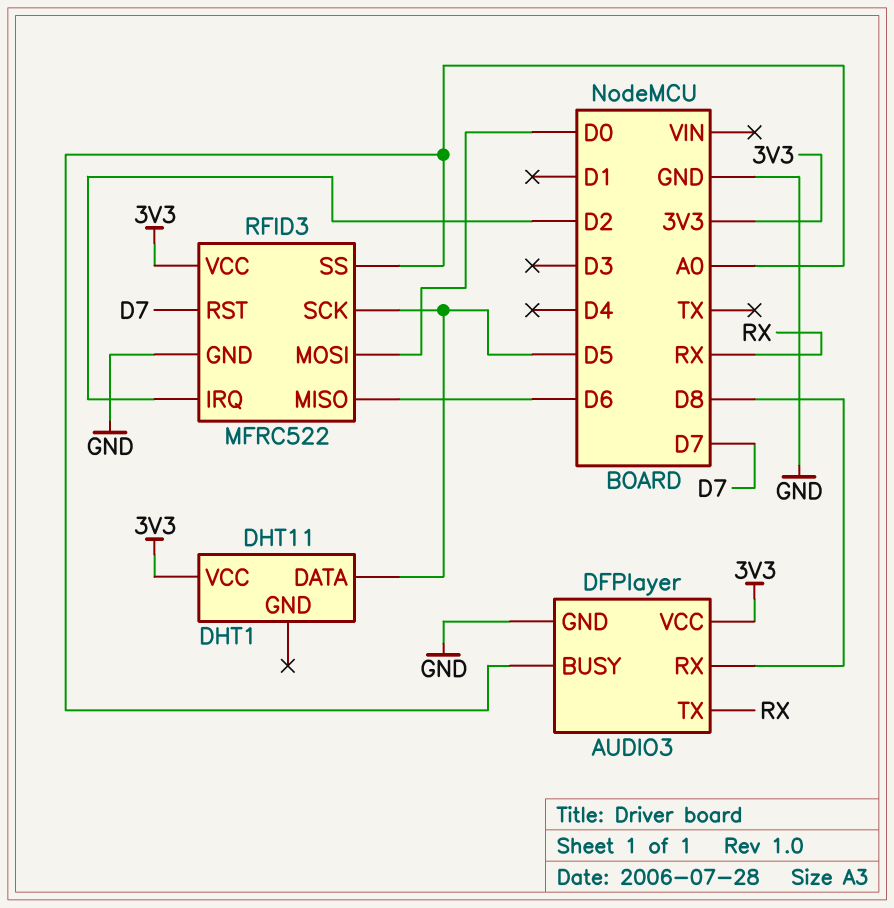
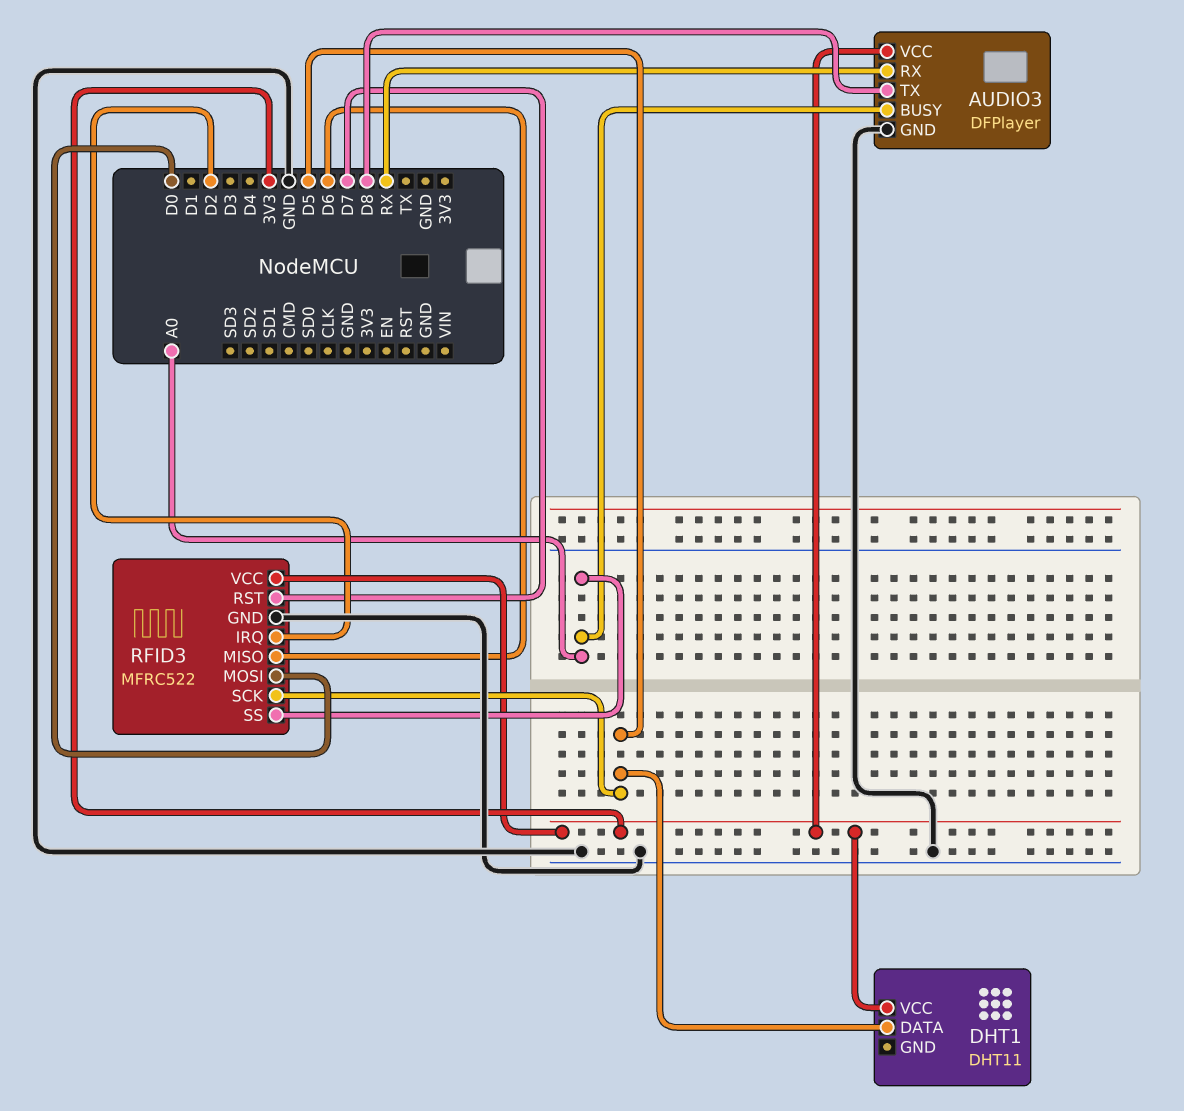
AUDIO3 pin RX: D8 -> RX
AUDIO3 pin TX: RX -> D8

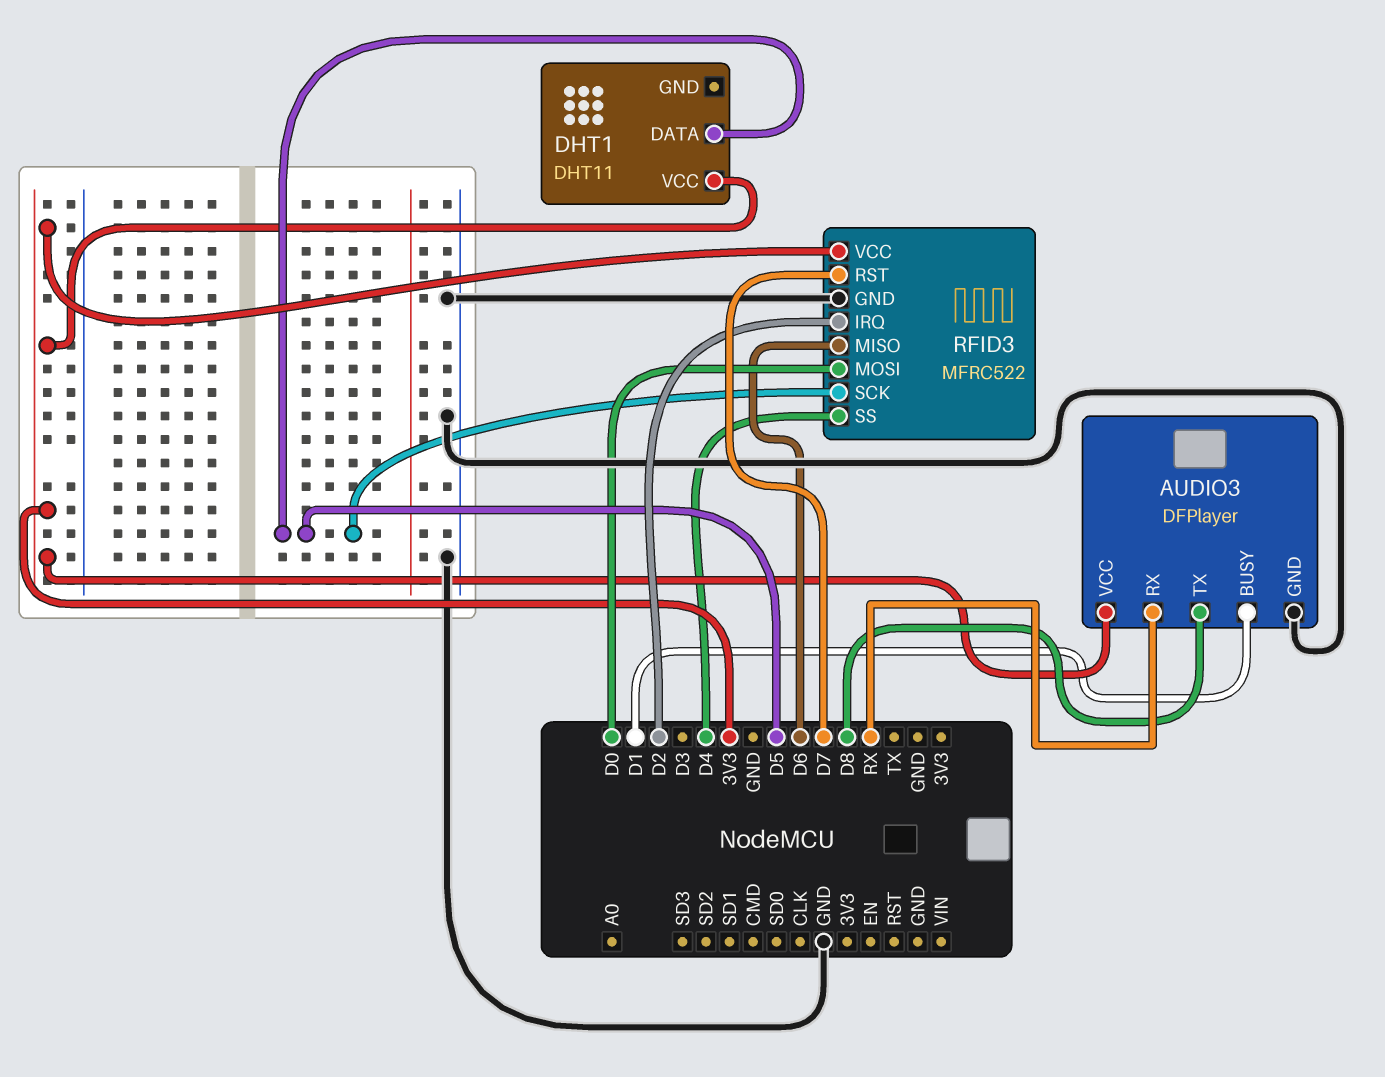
AUDIO3 pin BUSY: A0 -> D1
RFID3 pin SS: A0 -> D4

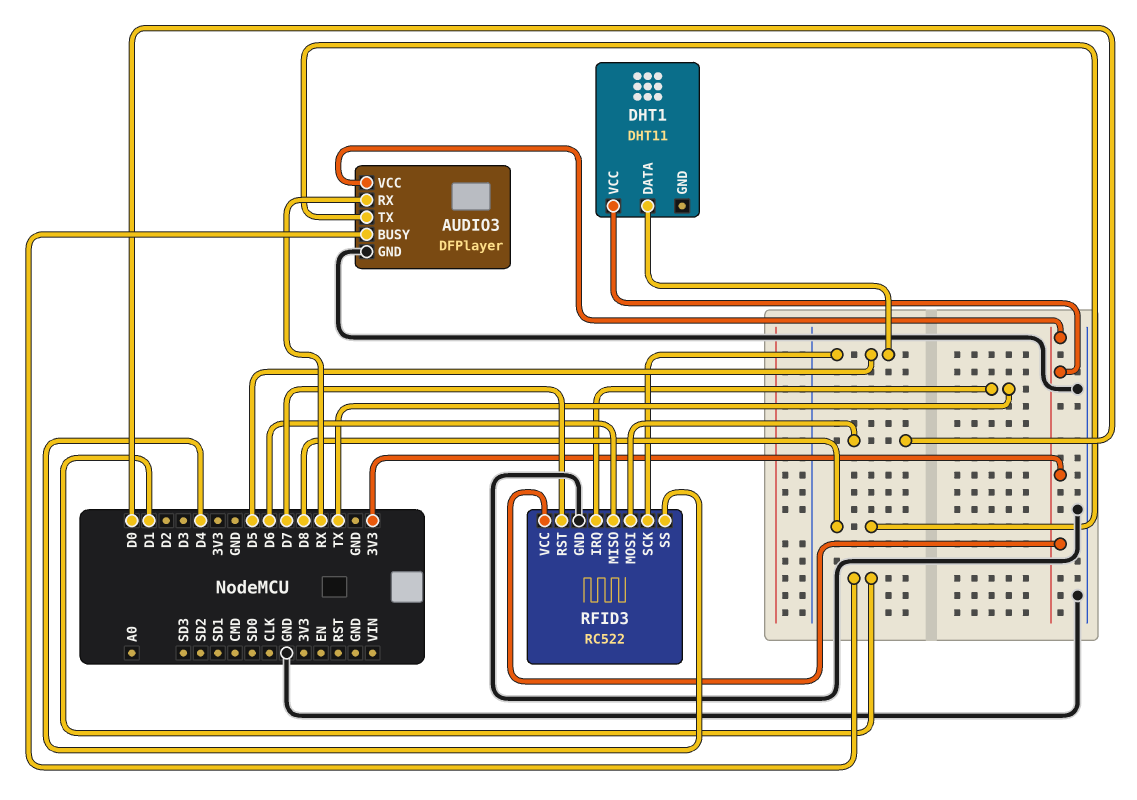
RFID3: MFRC522 -> RC522
RFID3 pin IRQ: D2 -> TX

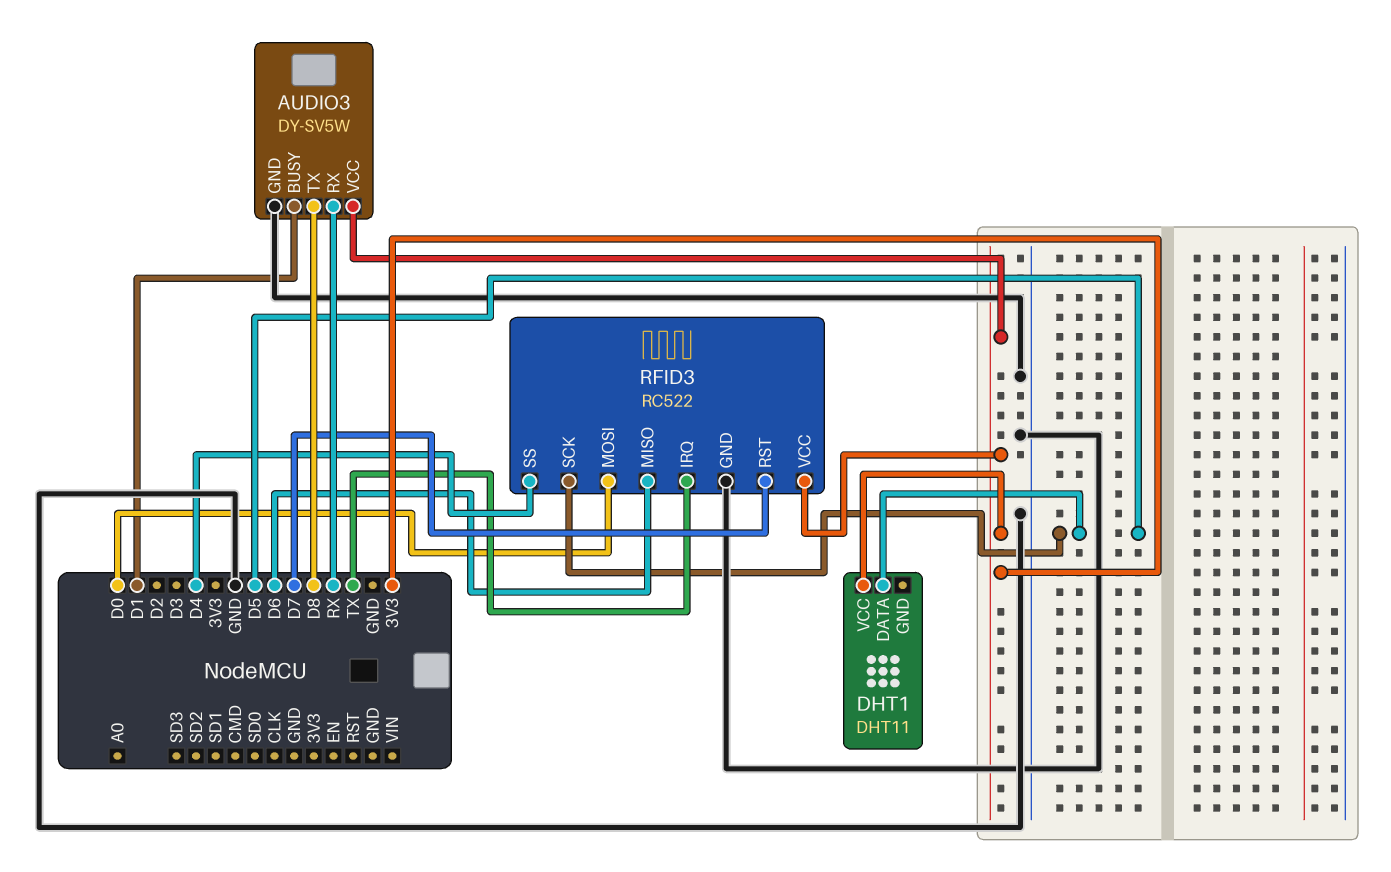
AUDIO3: DFPlayer -> DY-SV5W

